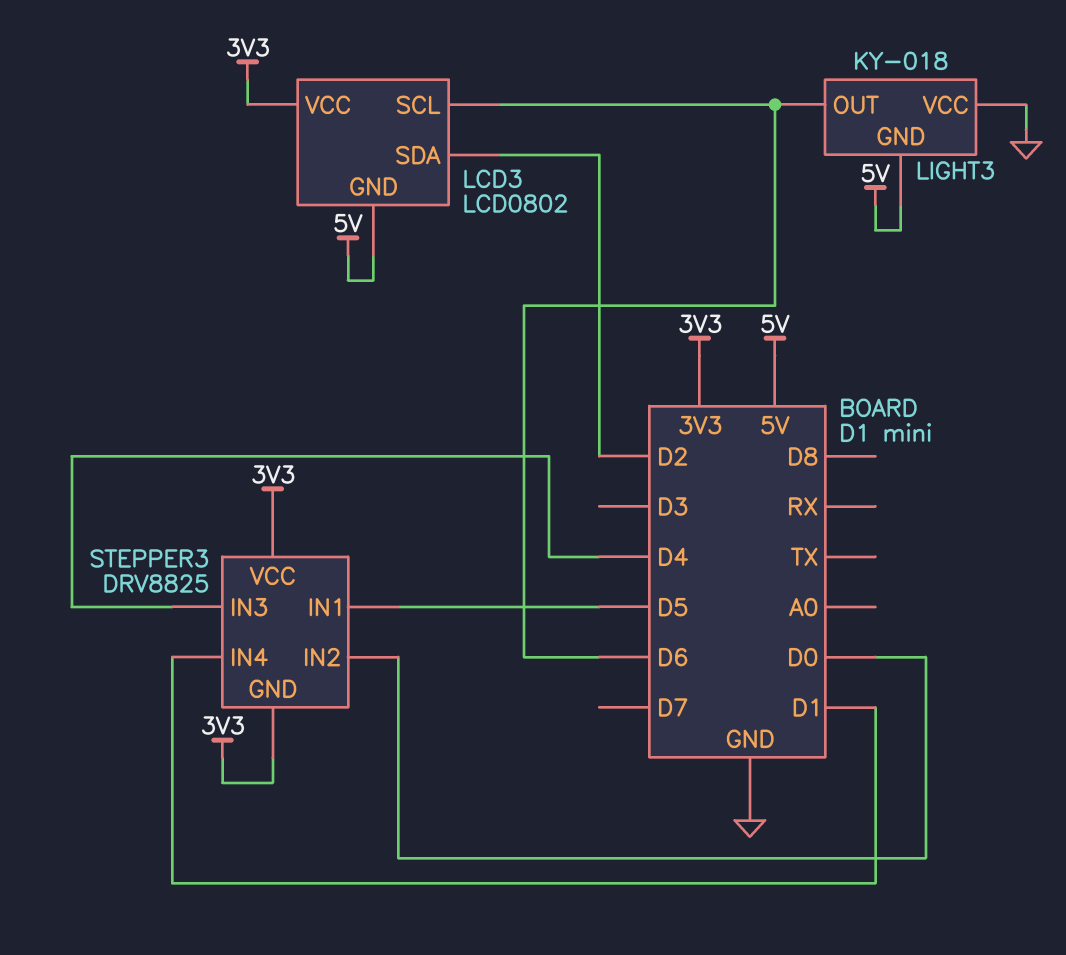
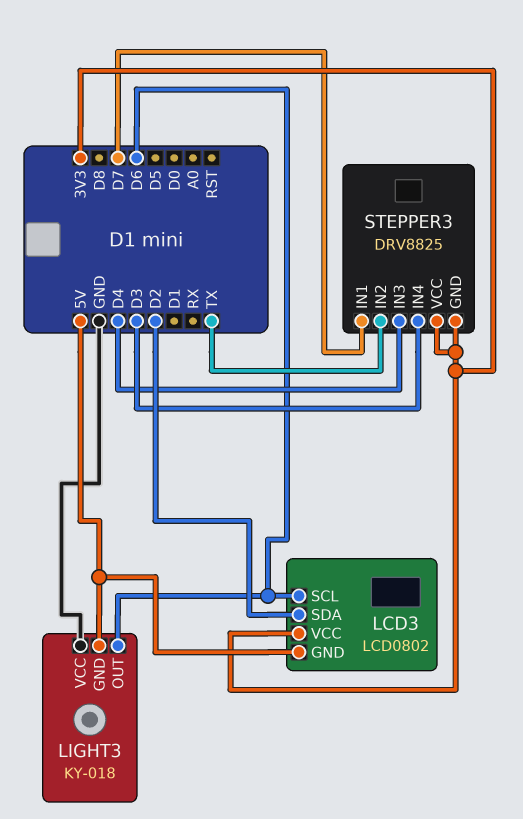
STEPPER3 pin IN1: D5 -> D7
STEPPER3 pin IN2: D0 -> TX
STEPPER3 pin IN4: D1 -> D3

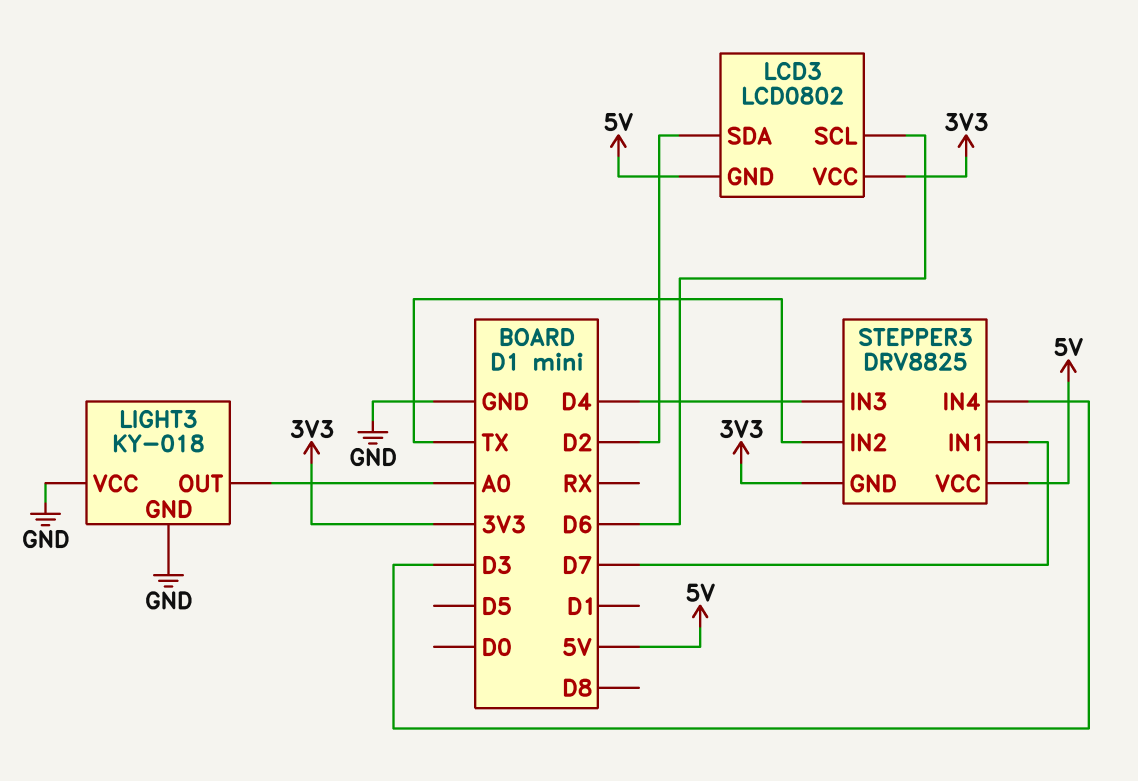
LIGHT3 pin GND: 5V -> GND
LIGHT3 pin OUT: D6 -> A0
STEPPER3 pin VCC: 3V3 -> 5V

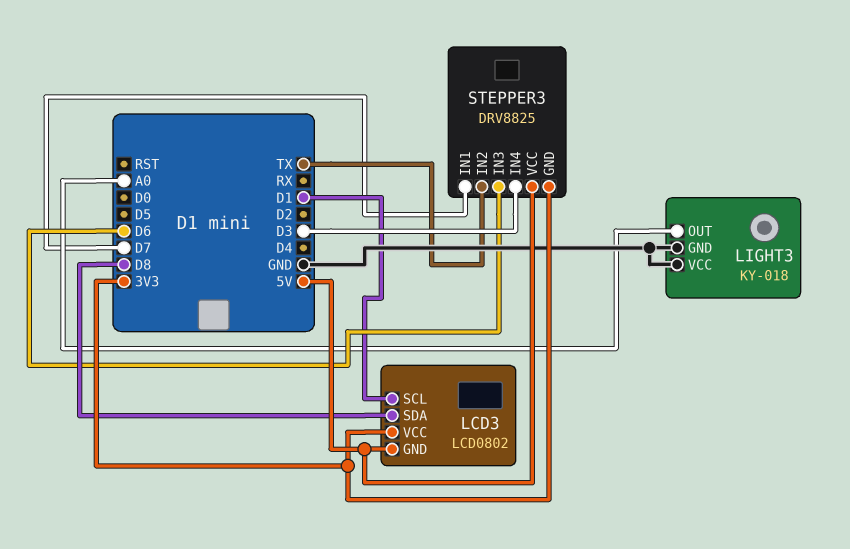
LCD3 pin SCL: D6 -> D1
LCD3 pin SDA: D2 -> D8
STEPPER3 pin IN3: D4 -> D6

